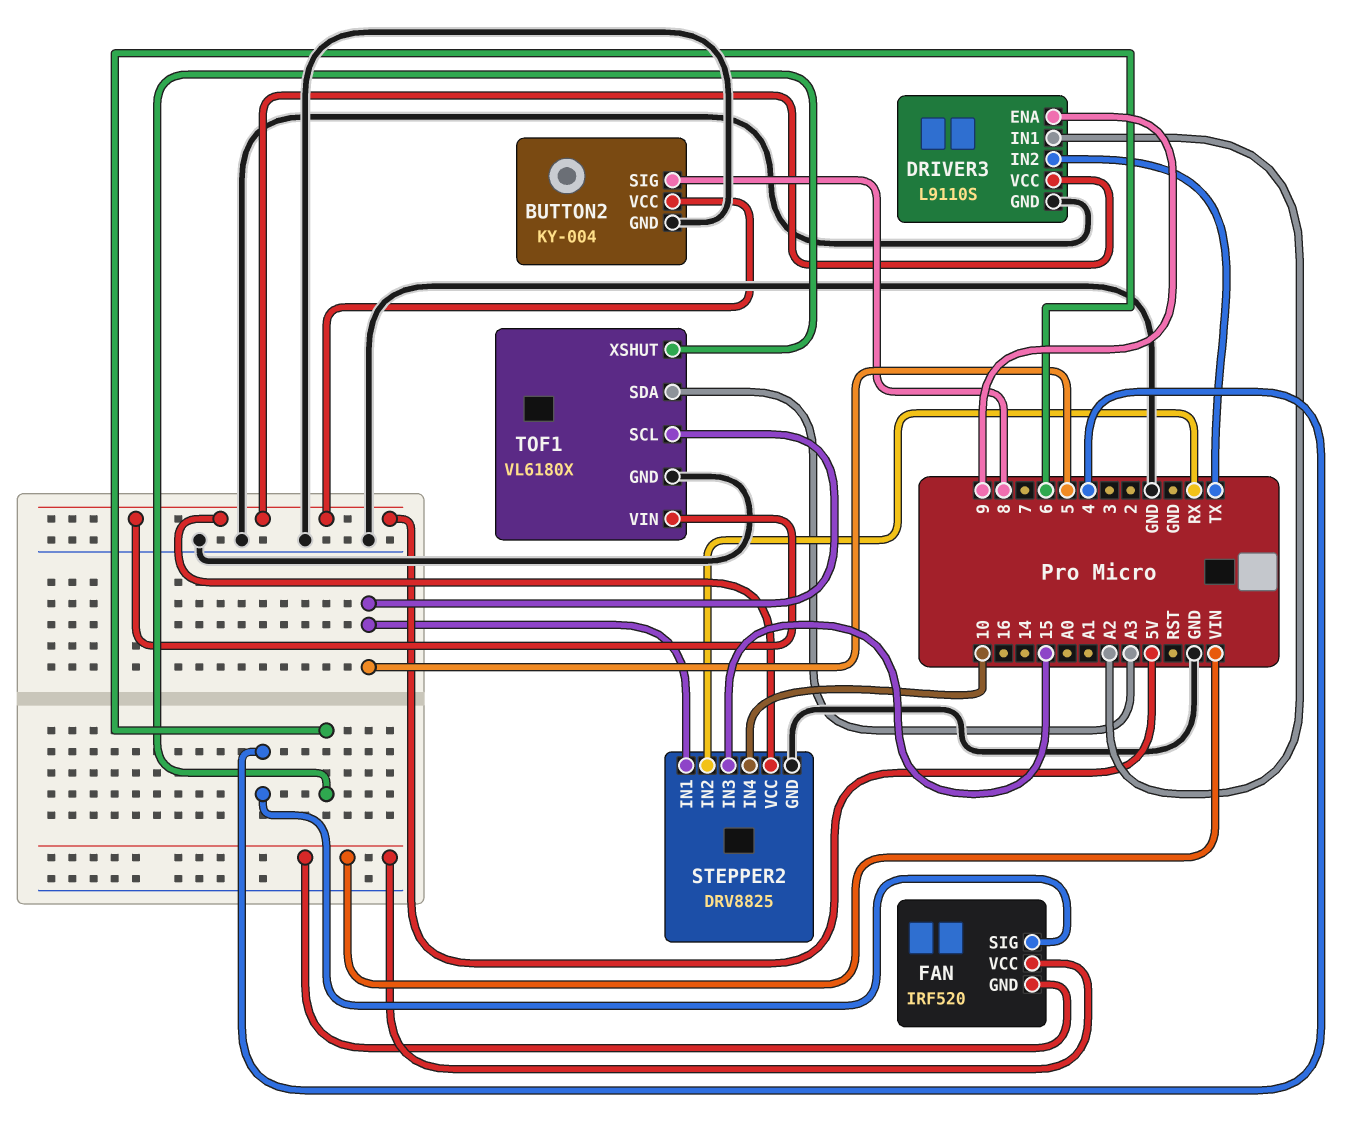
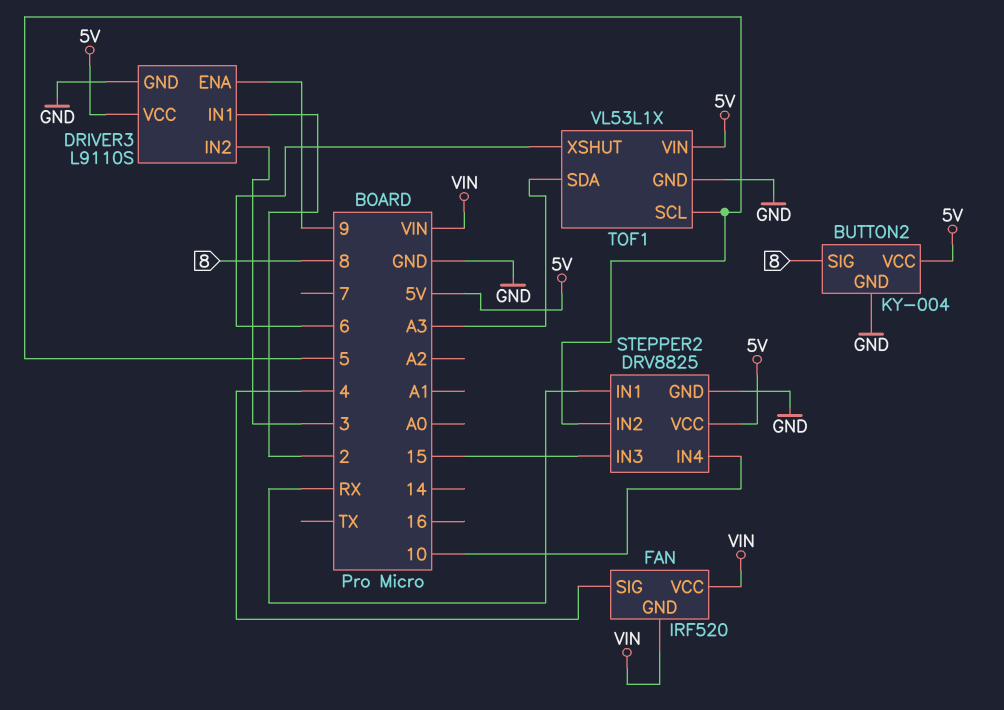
DRIVER3 pin IN1: A2 -> 2
DRIVER3 pin IN2: TX -> 3
STEPPER2 pin IN1: 5 -> RX
STEPPER2 pin IN2: RX -> 5
TOF1: VL6180X -> VL53L1X

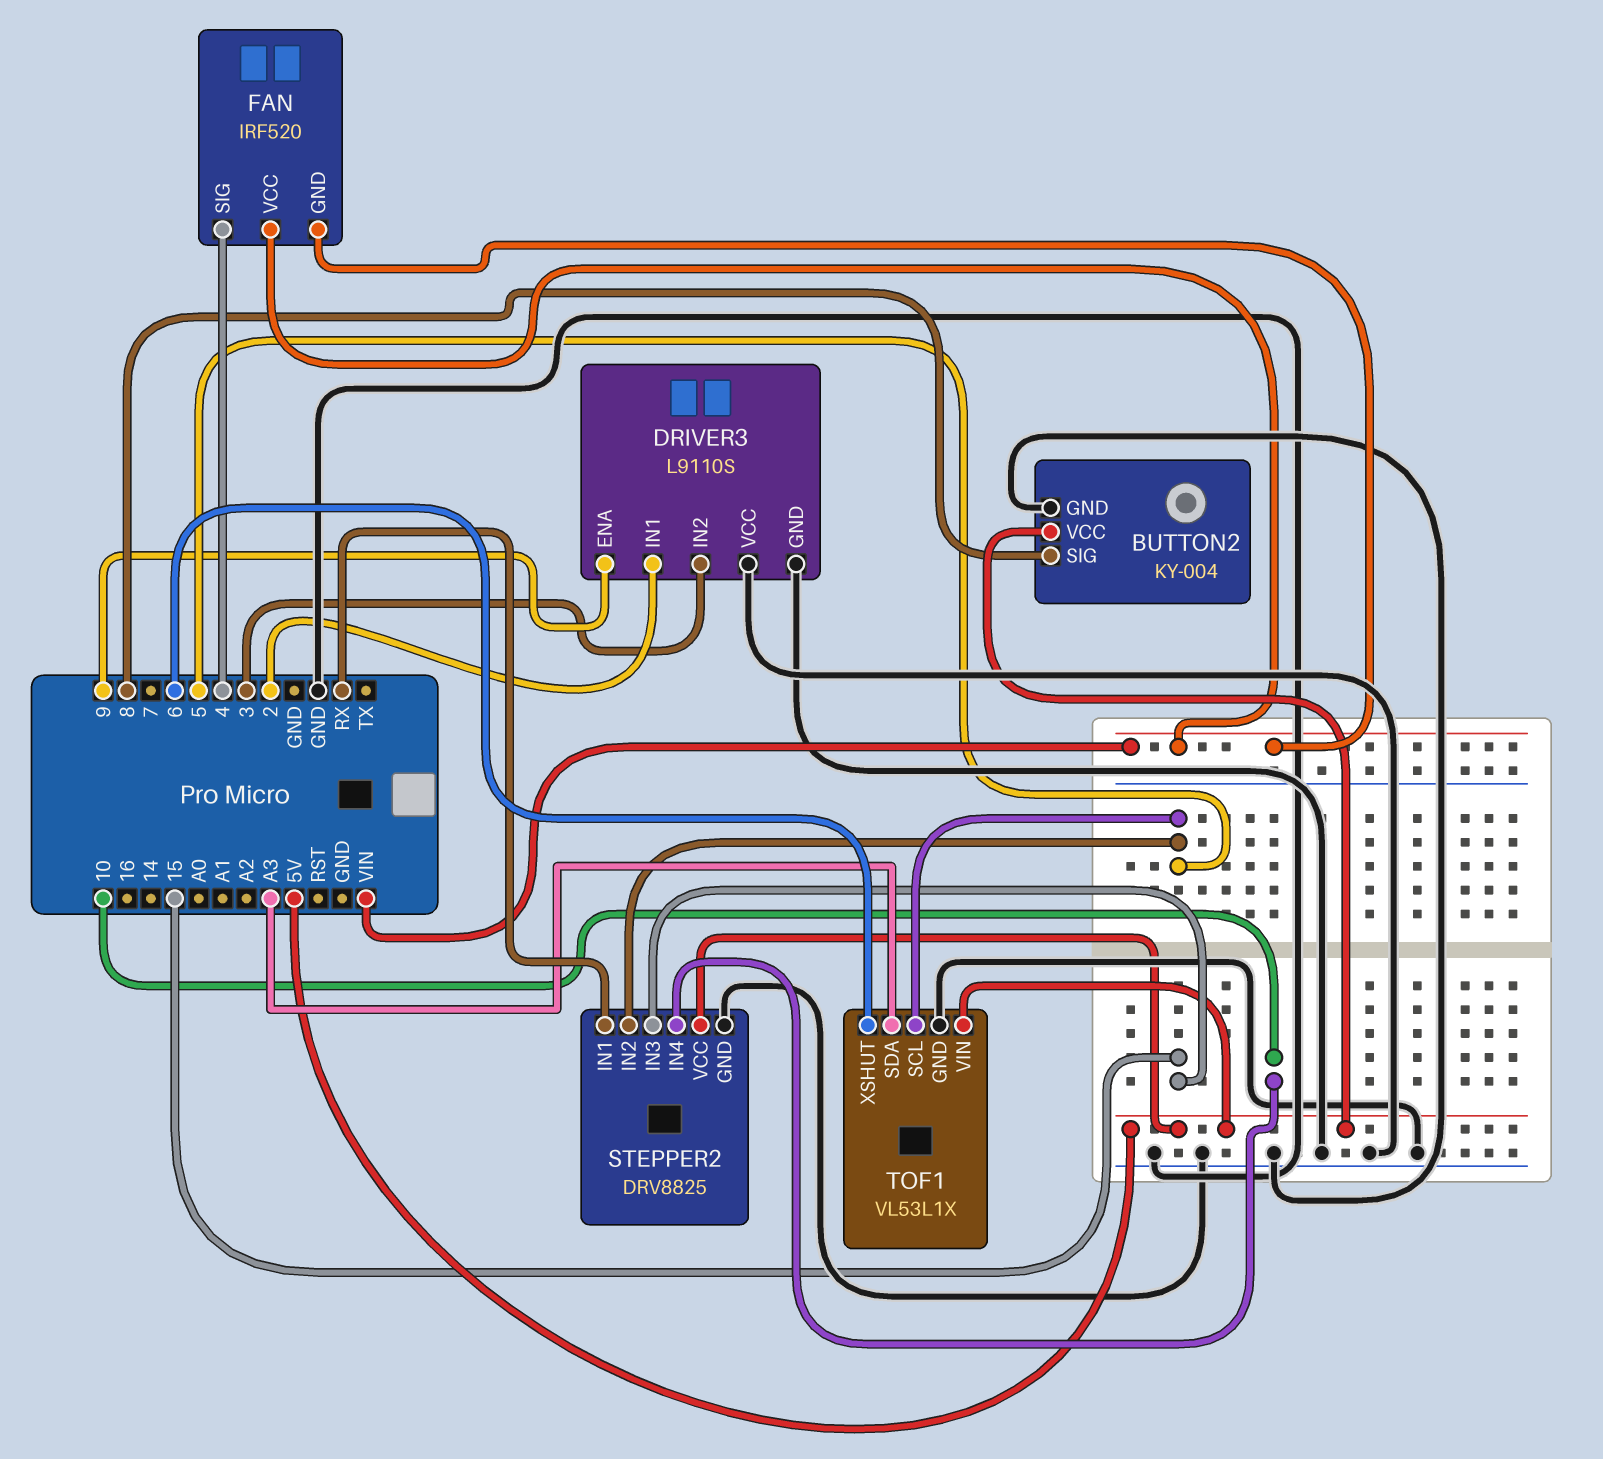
DRIVER3 pin VCC: 5V -> GND

